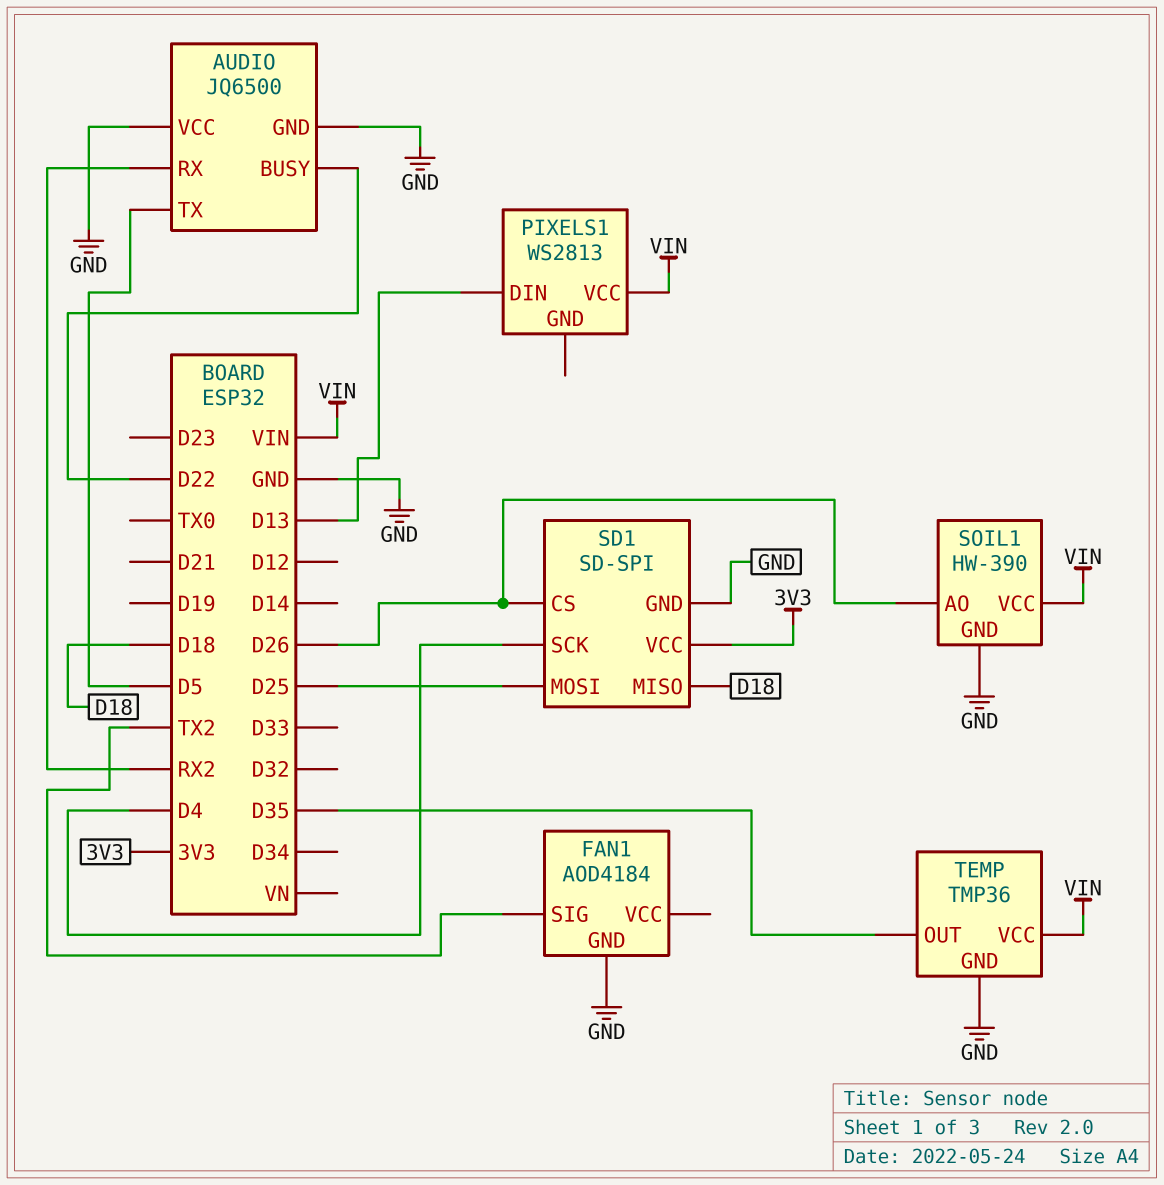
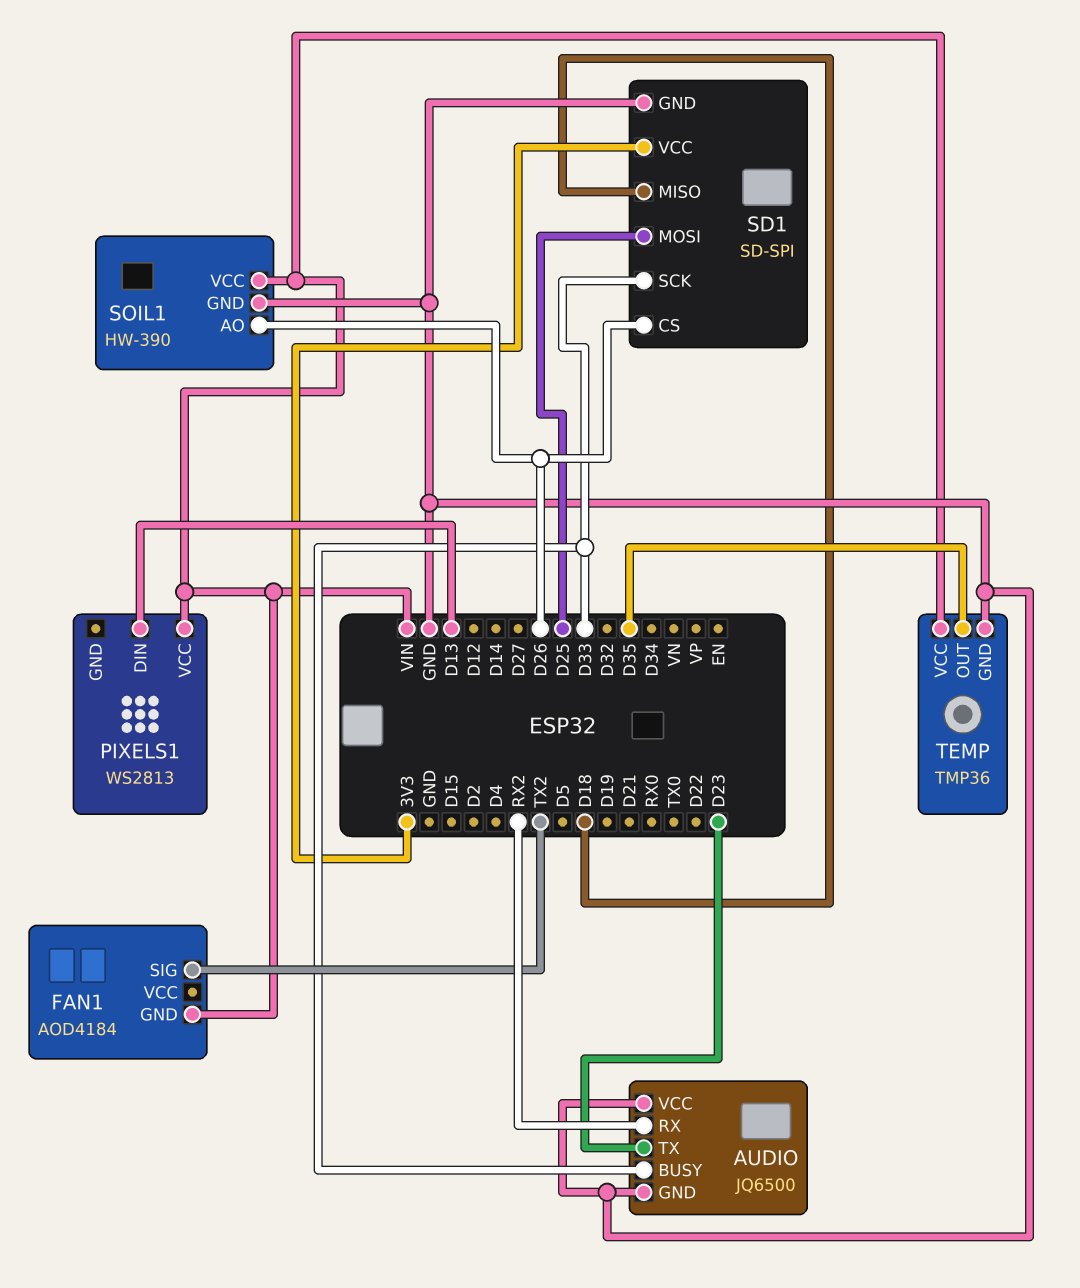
AUDIO pin BUSY: D22 -> D33
AUDIO pin TX: D5 -> D23
FAN1 pin GND: GND -> VIN
SD1 pin SCK: D4 -> D33

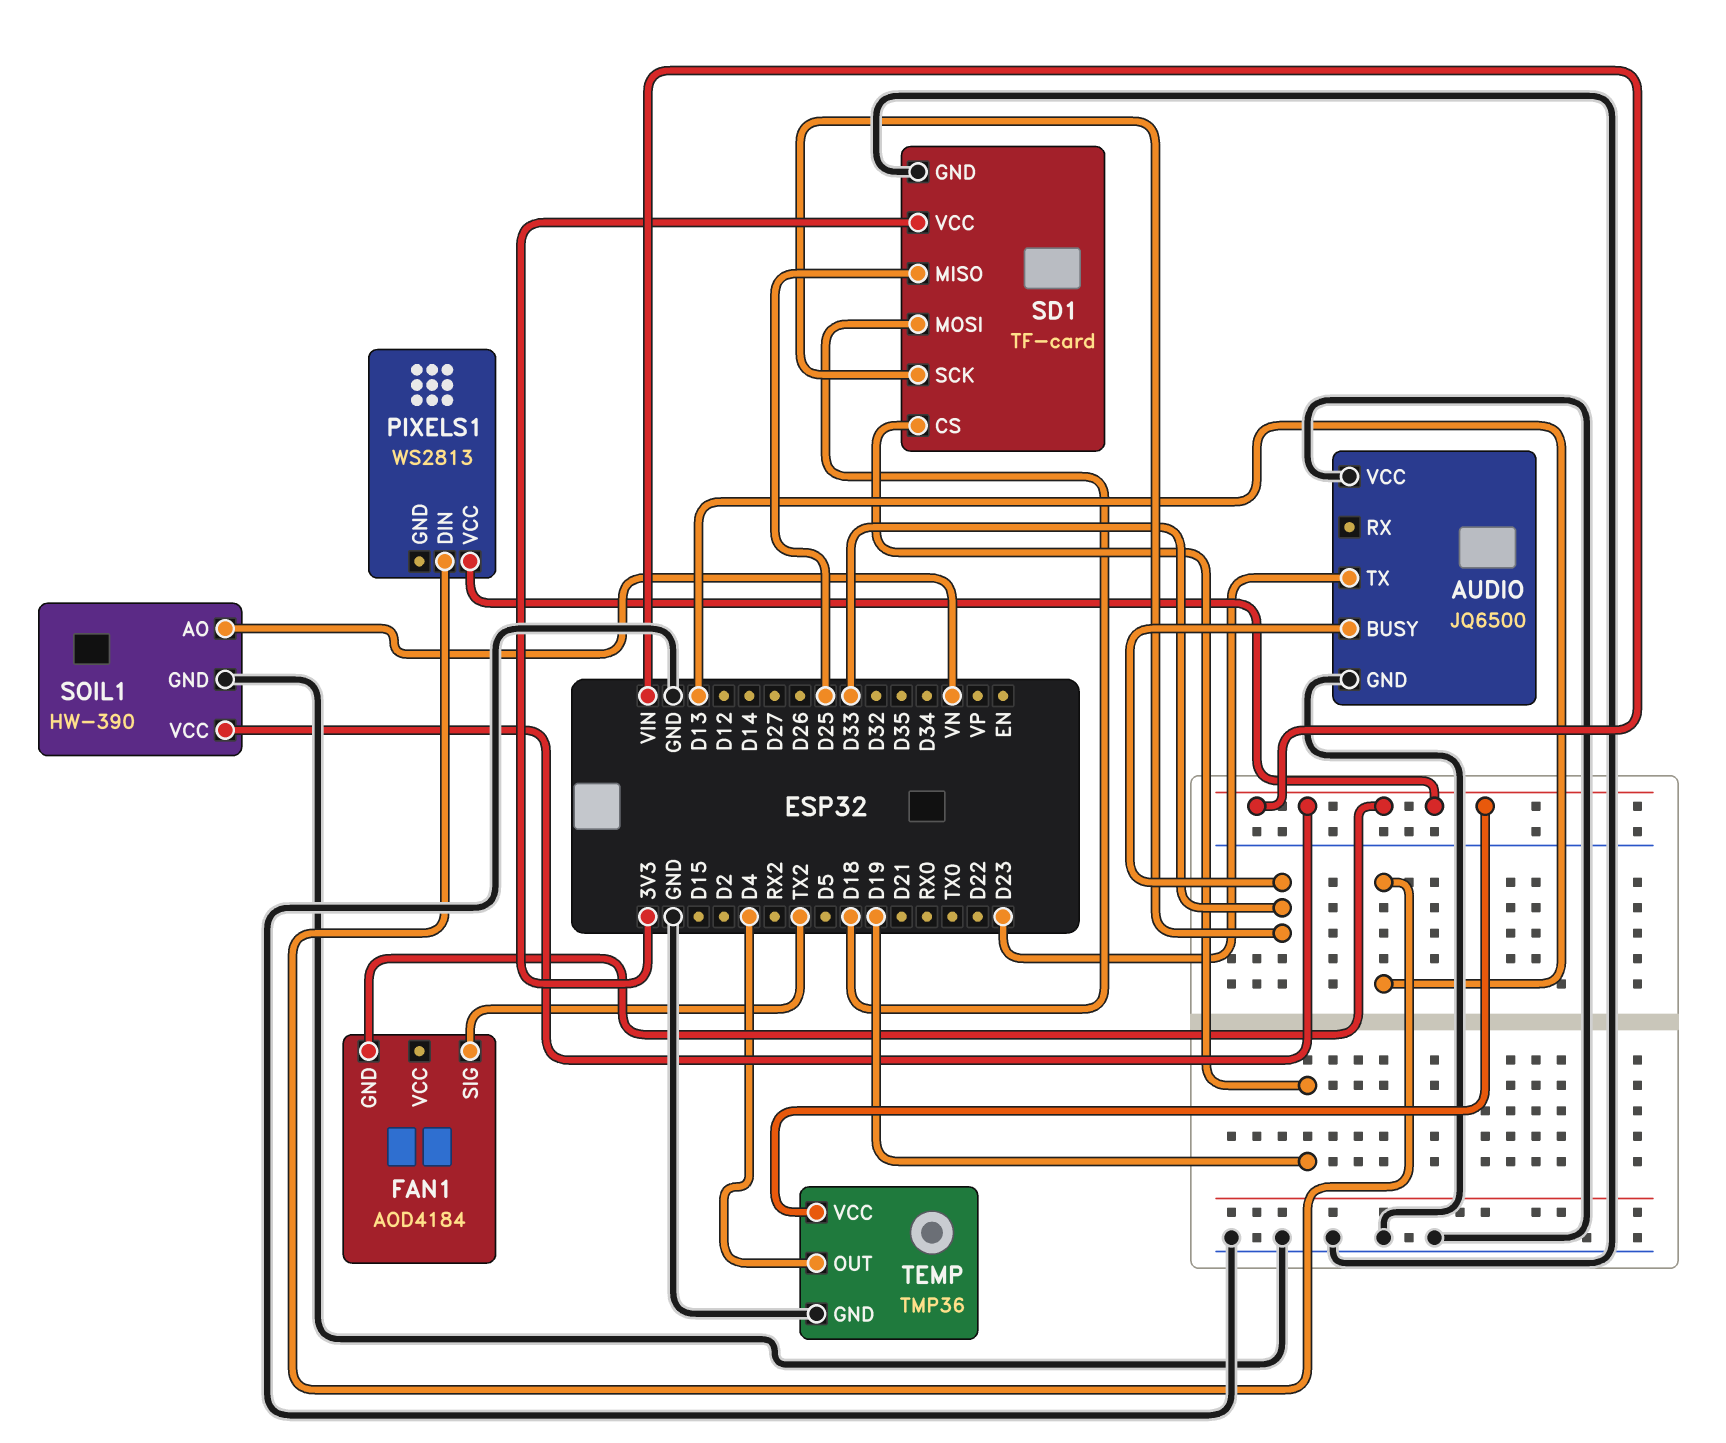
AUDIO pin RX: RX2 -> none
SD1: SD-SPI -> TF-card
SD1 pin CS: D26 -> D19
SD1 pin MISO: D18 -> D25
SD1 pin MOSI: D25 -> D18
SOIL1 pin AO: D26 -> VN
TEMP pin OUT: D35 -> D4

